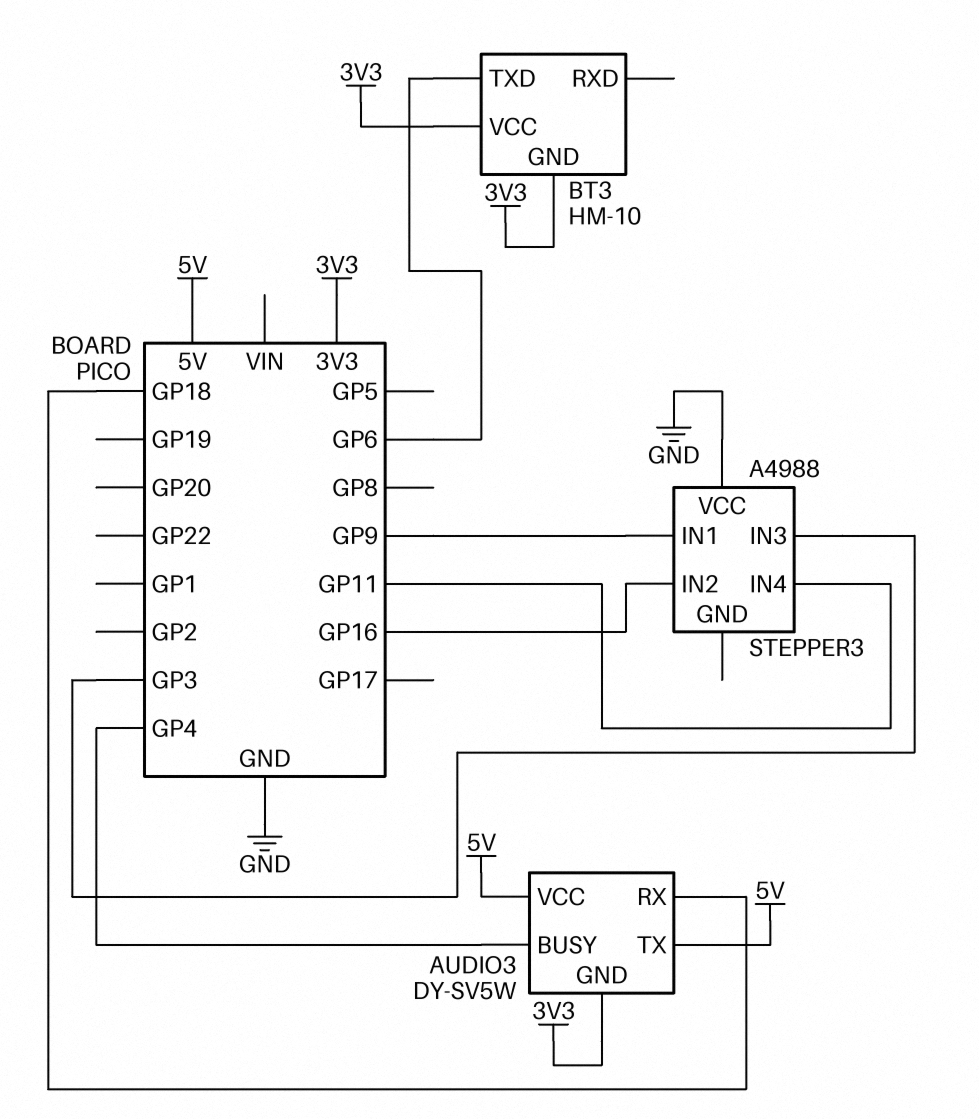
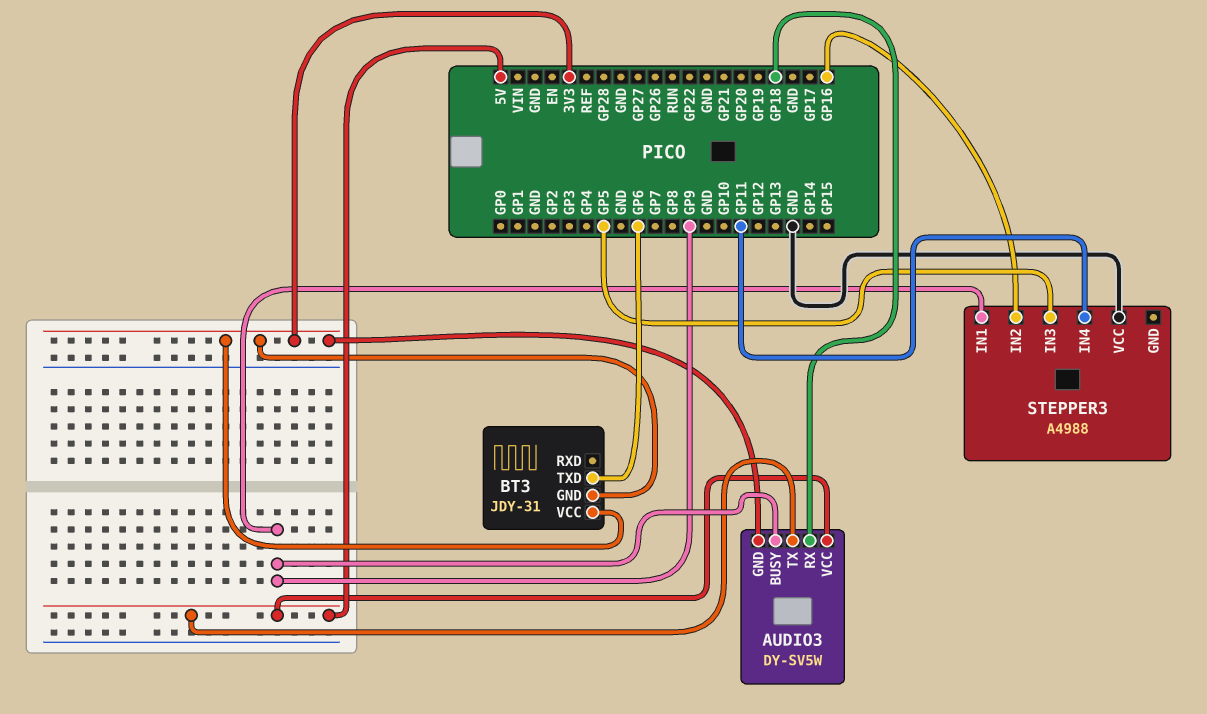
AUDIO3 pin BUSY: GP4 -> GP9
BT3: HM-10 -> JDY-31
STEPPER3 pin IN3: GP3 -> GP5

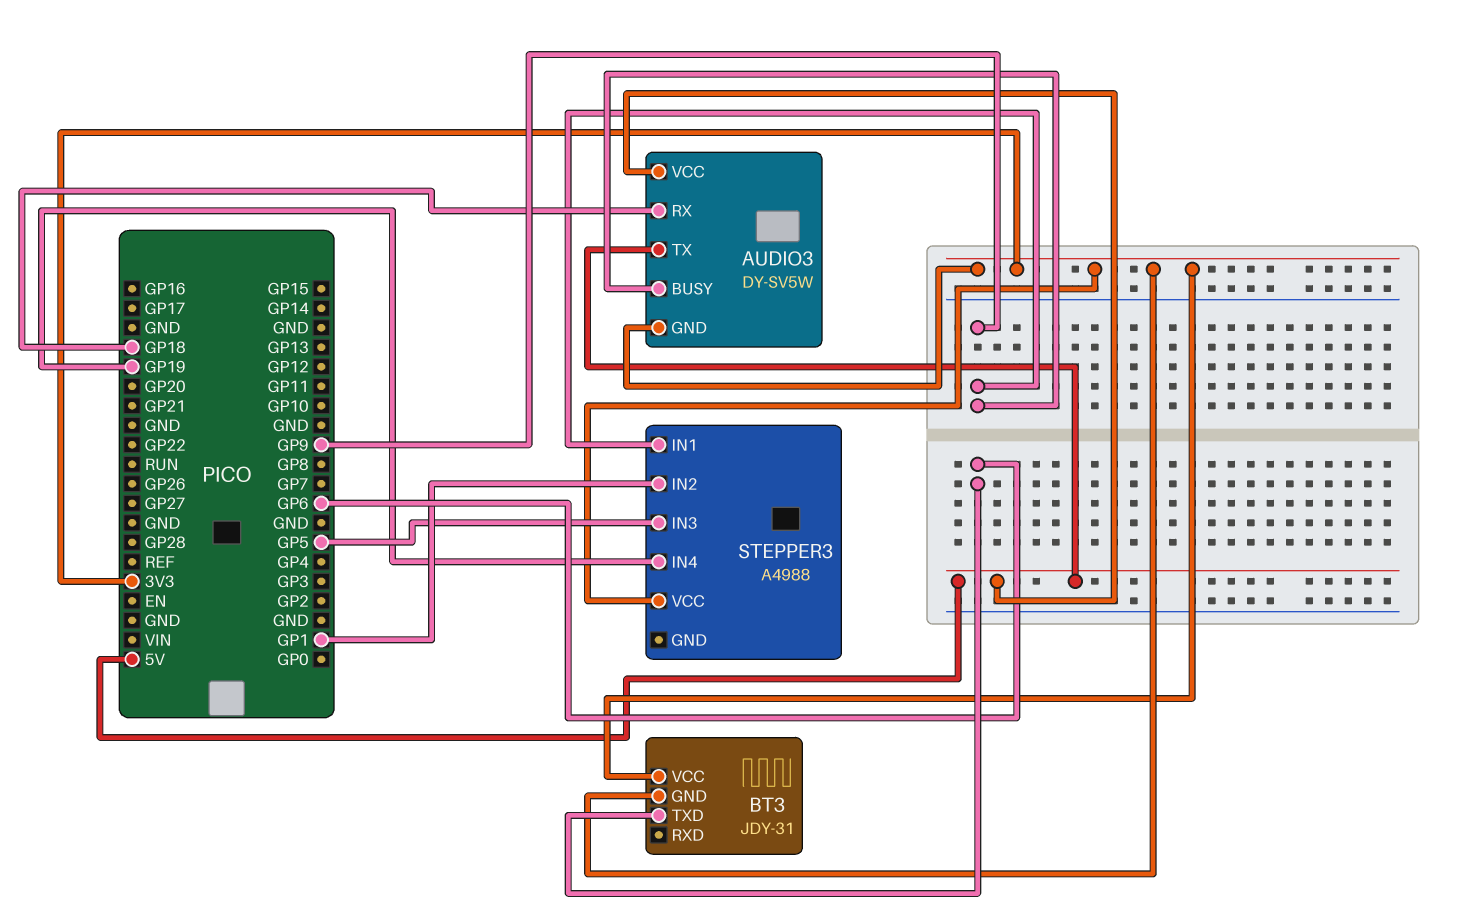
STEPPER3 pin IN2: GP16 -> GP1
STEPPER3 pin IN4: GP11 -> GP19
STEPPER3 pin VCC: GND -> 3V3

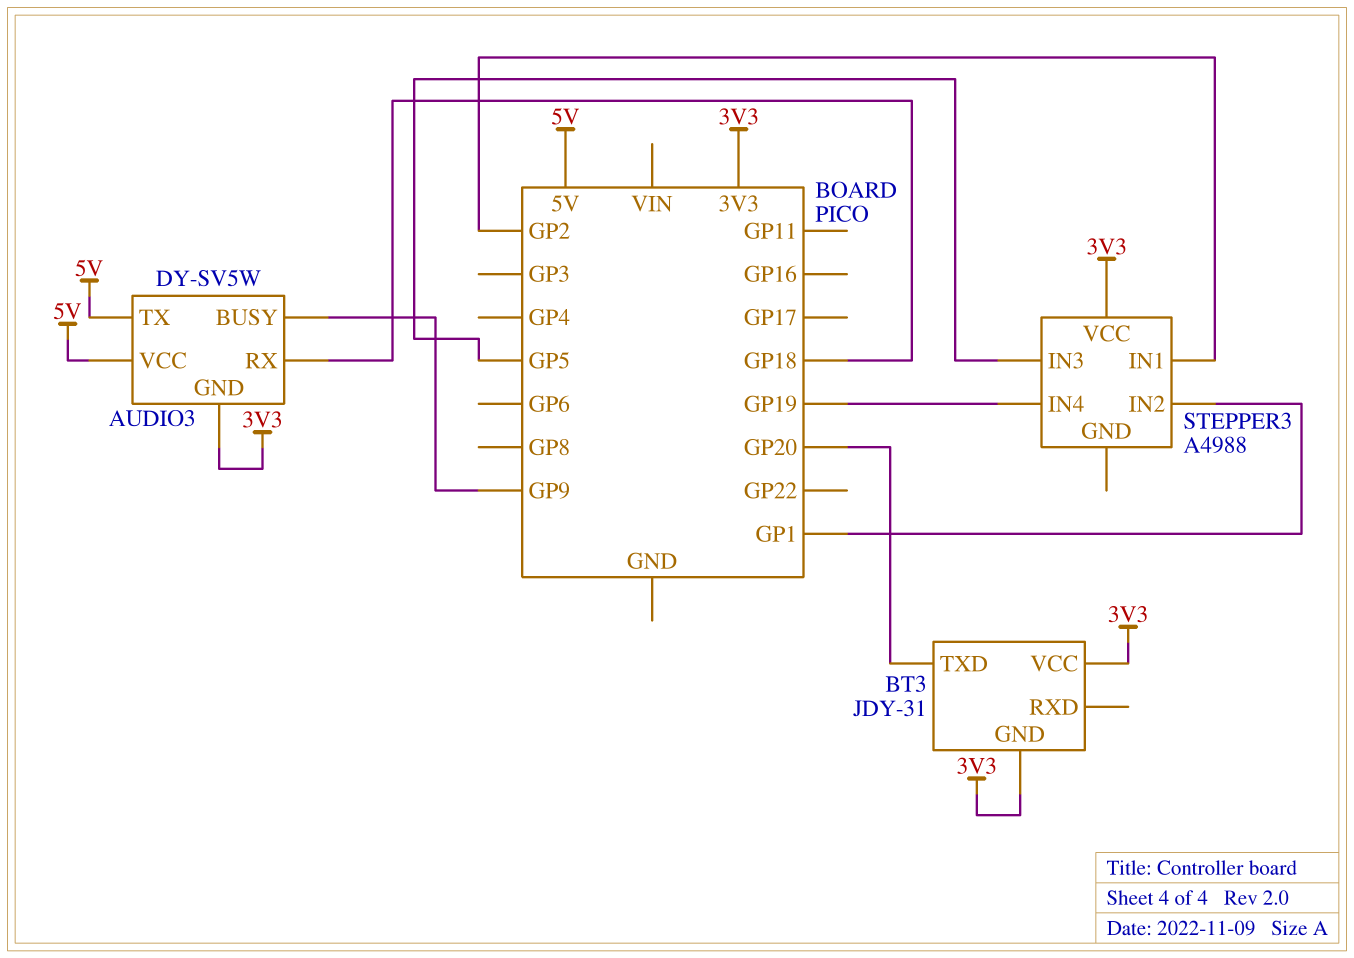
BT3 pin TXD: GP6 -> GP20
STEPPER3 pin IN1: GP9 -> GP2

